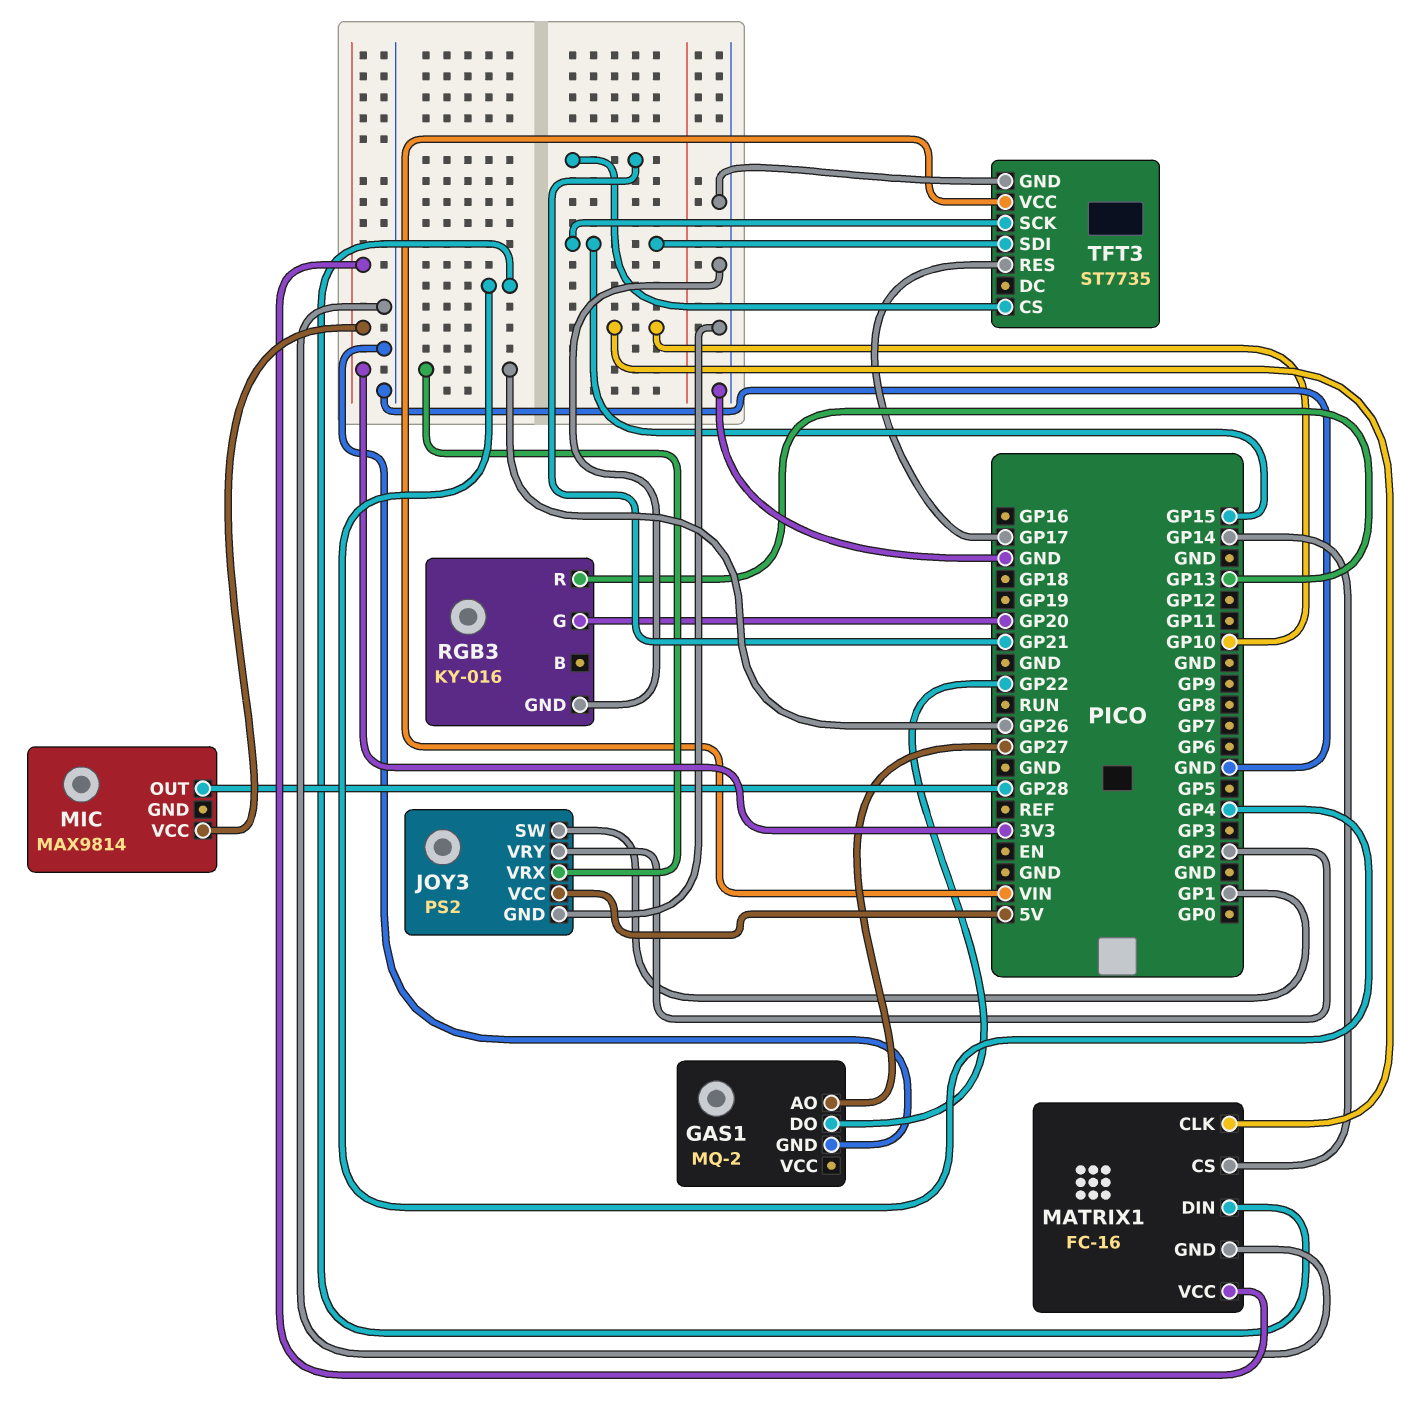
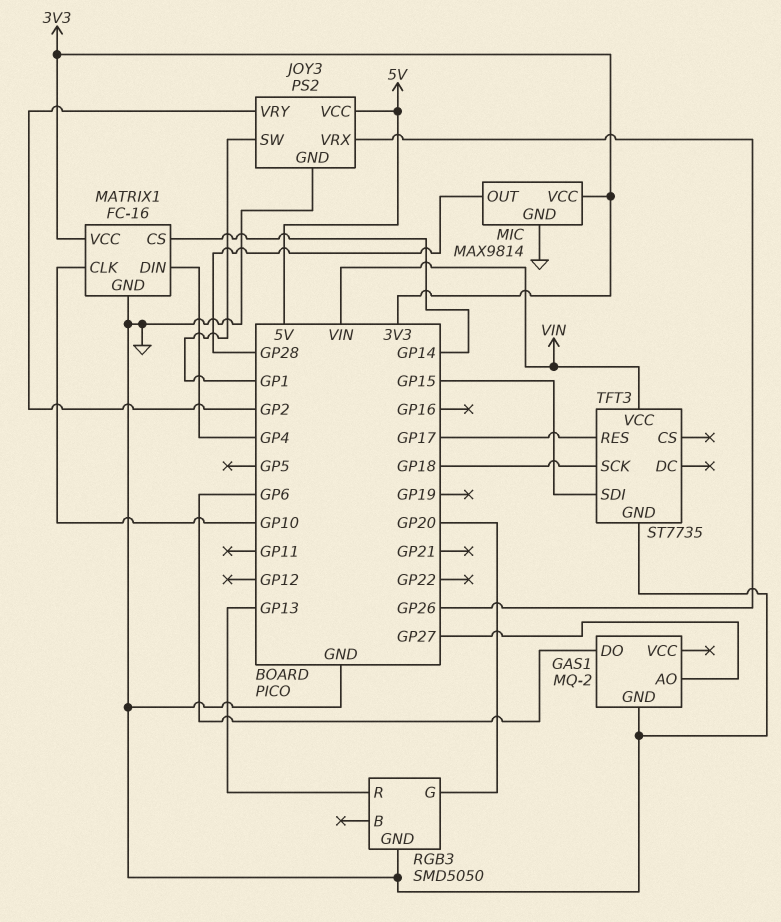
GAS1 pin DO: GP22 -> GP6
MIC pin GND: none -> GND
RGB3: KY-016 -> SMD5050
TFT3 pin CS: GP21 -> none
TFT3 pin SCK: GP15 -> GP18

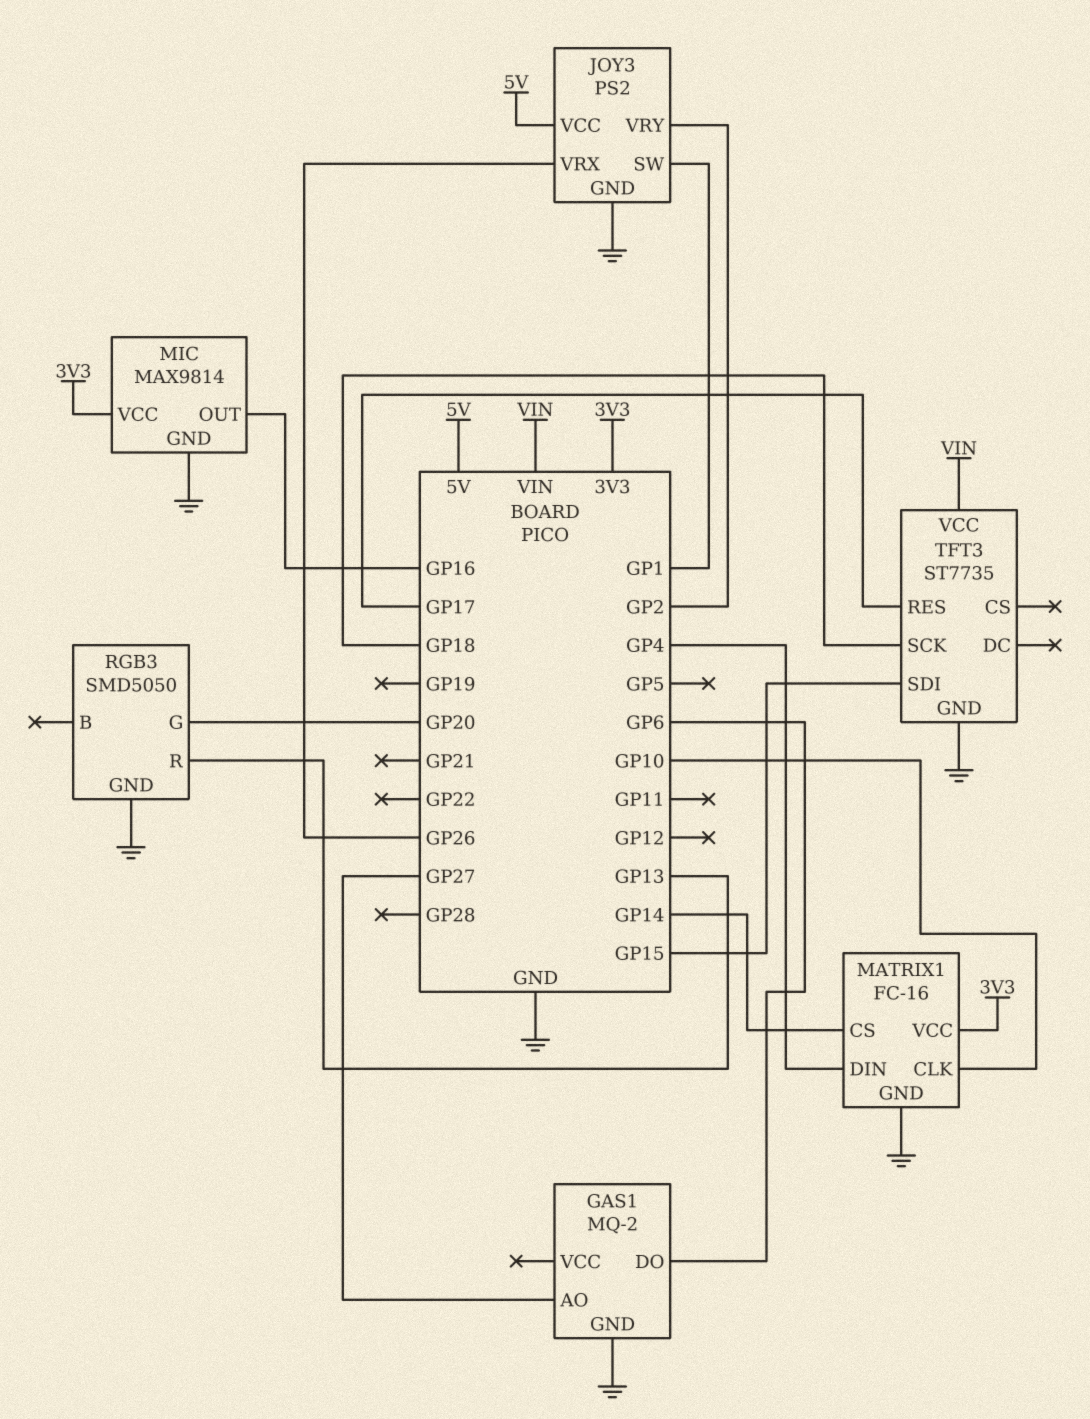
MIC pin OUT: GP28 -> GP16

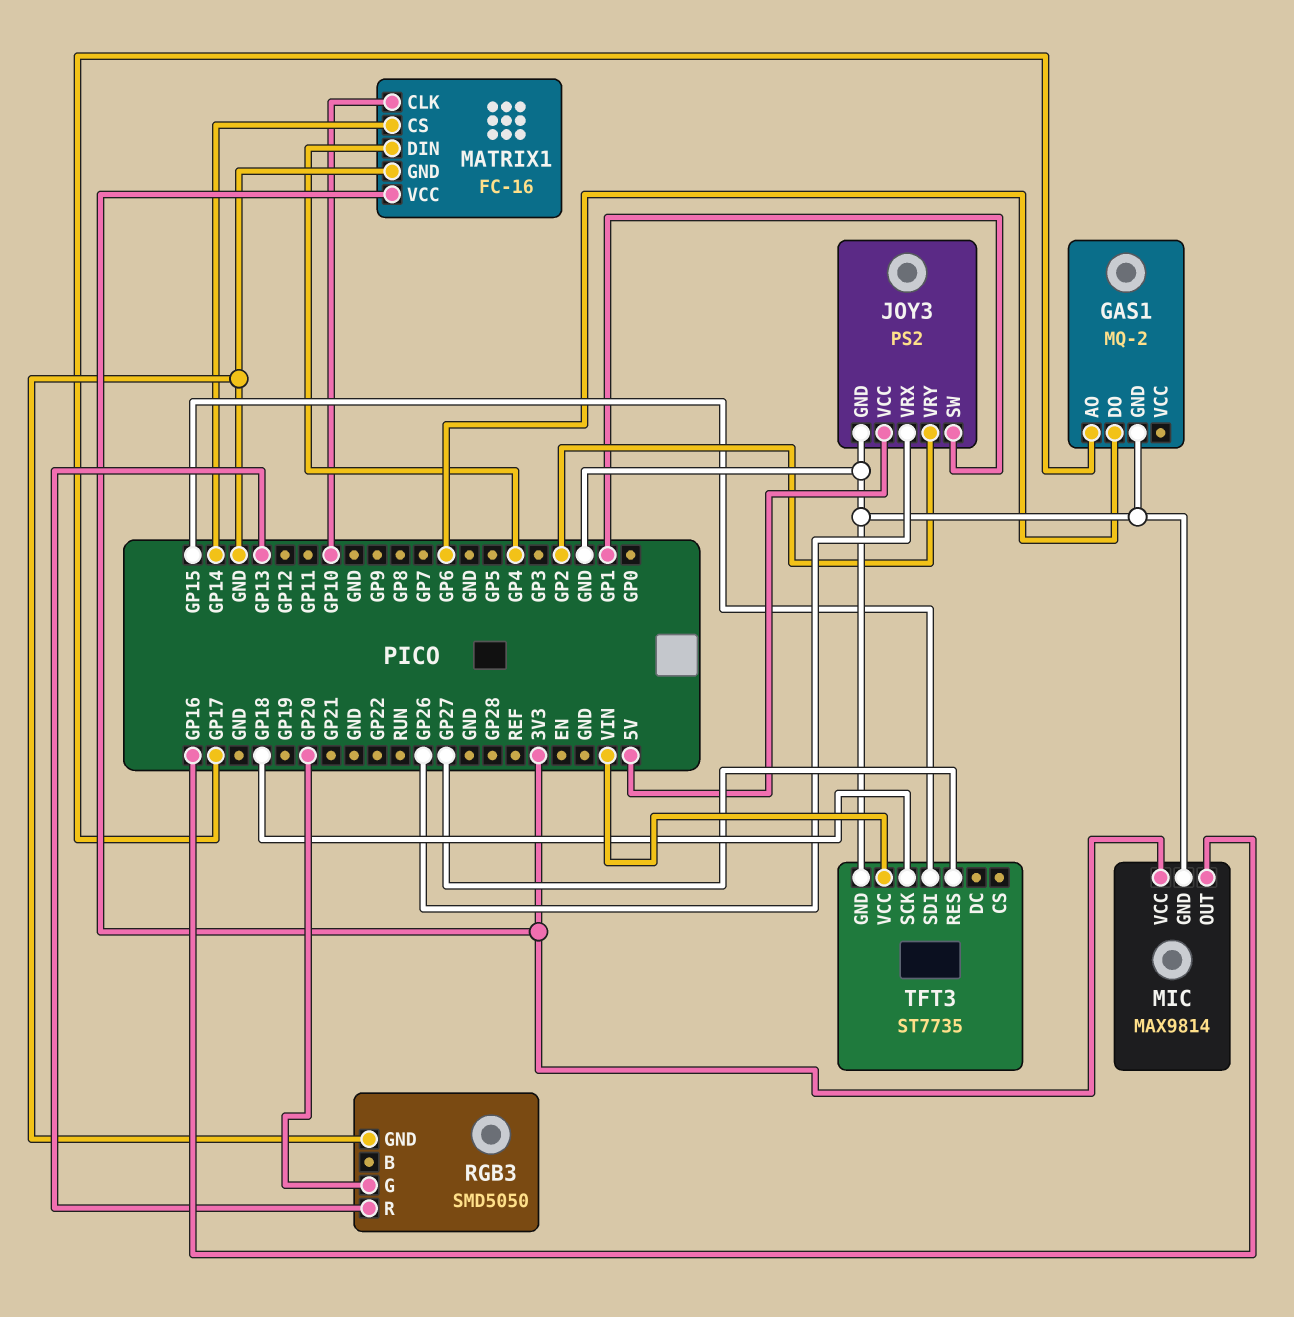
GAS1 pin AO: GP27 -> GP17
TFT3 pin RES: GP17 -> GP27

